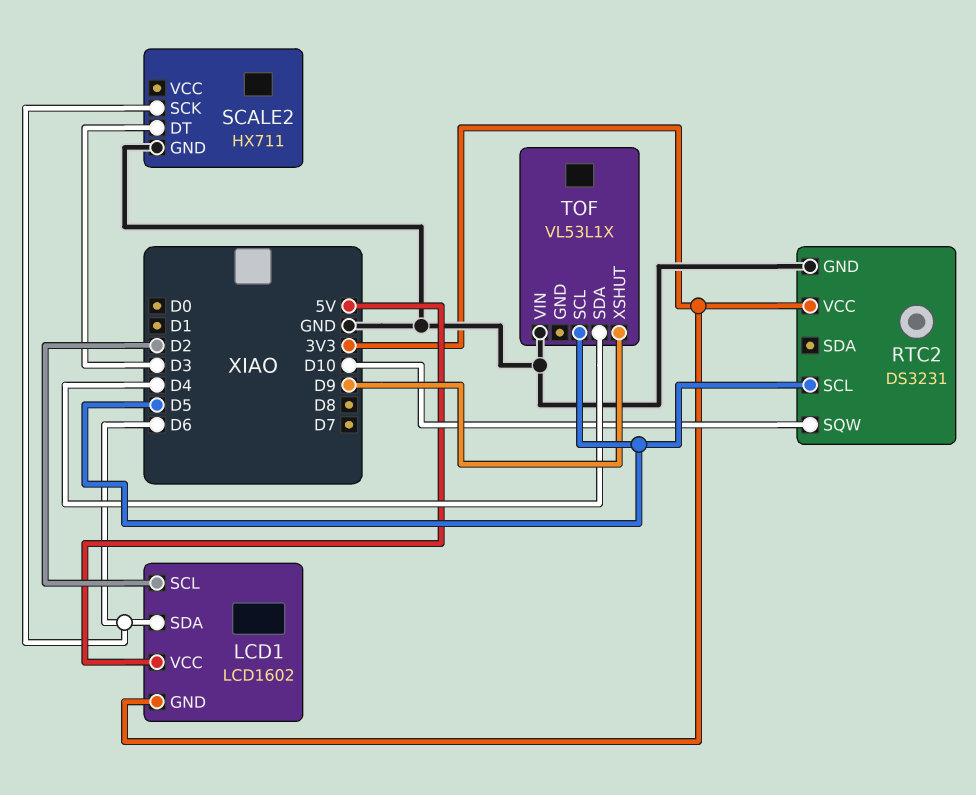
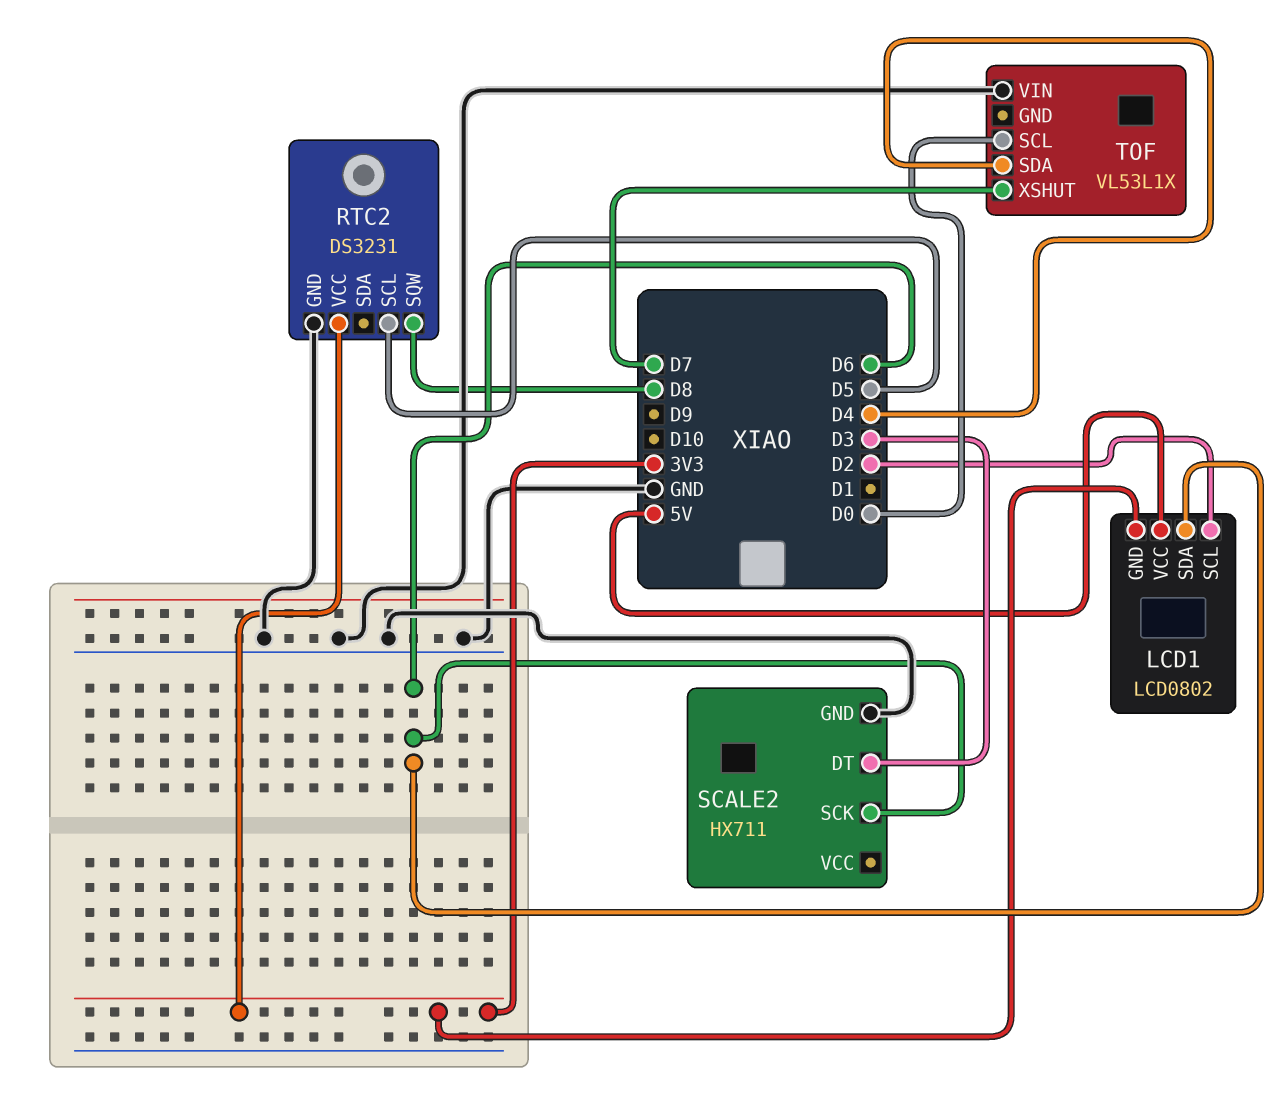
LCD1: LCD1602 -> LCD0802
RTC2 pin SQW: D10 -> D8
TOF pin SCL: D5 -> D0
TOF pin XSHUT: D9 -> D7

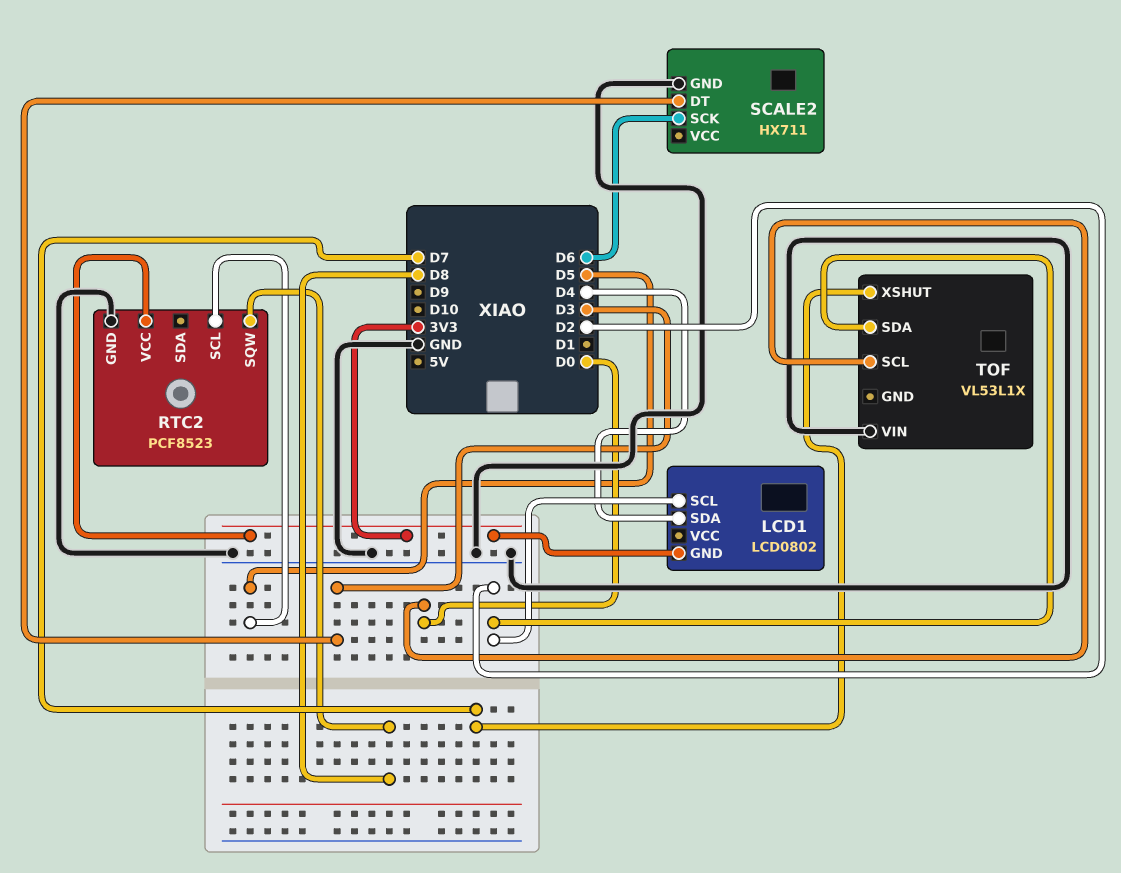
LCD1 pin SDA: D6 -> D4
LCD1 pin VCC: 5V -> none
RTC2: DS3231 -> PCF8523
TOF pin SDA: D4 -> D2

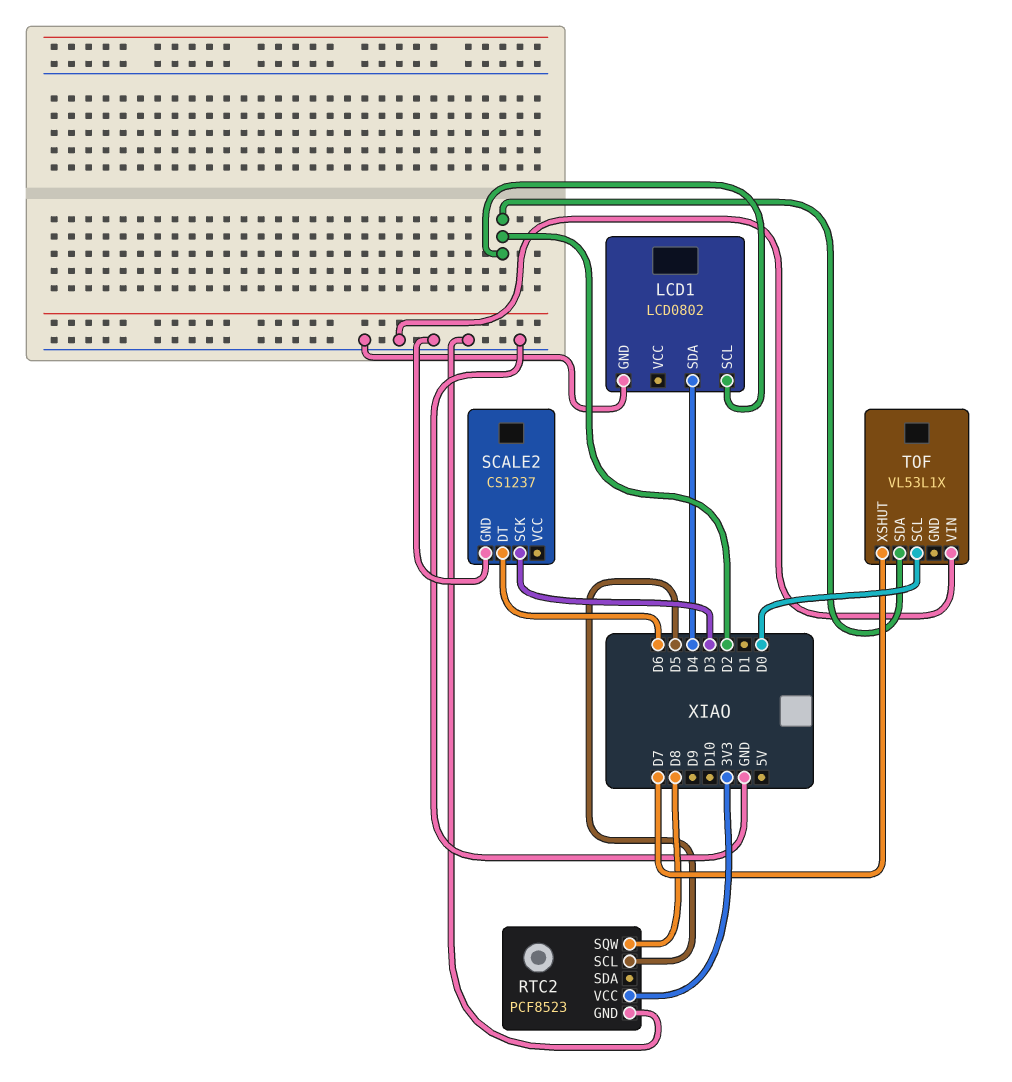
LCD1 pin GND: 3V3 -> GND
SCALE2: HX711 -> CS1237
SCALE2 pin DT: D3 -> D6
SCALE2 pin SCK: D6 -> D3

